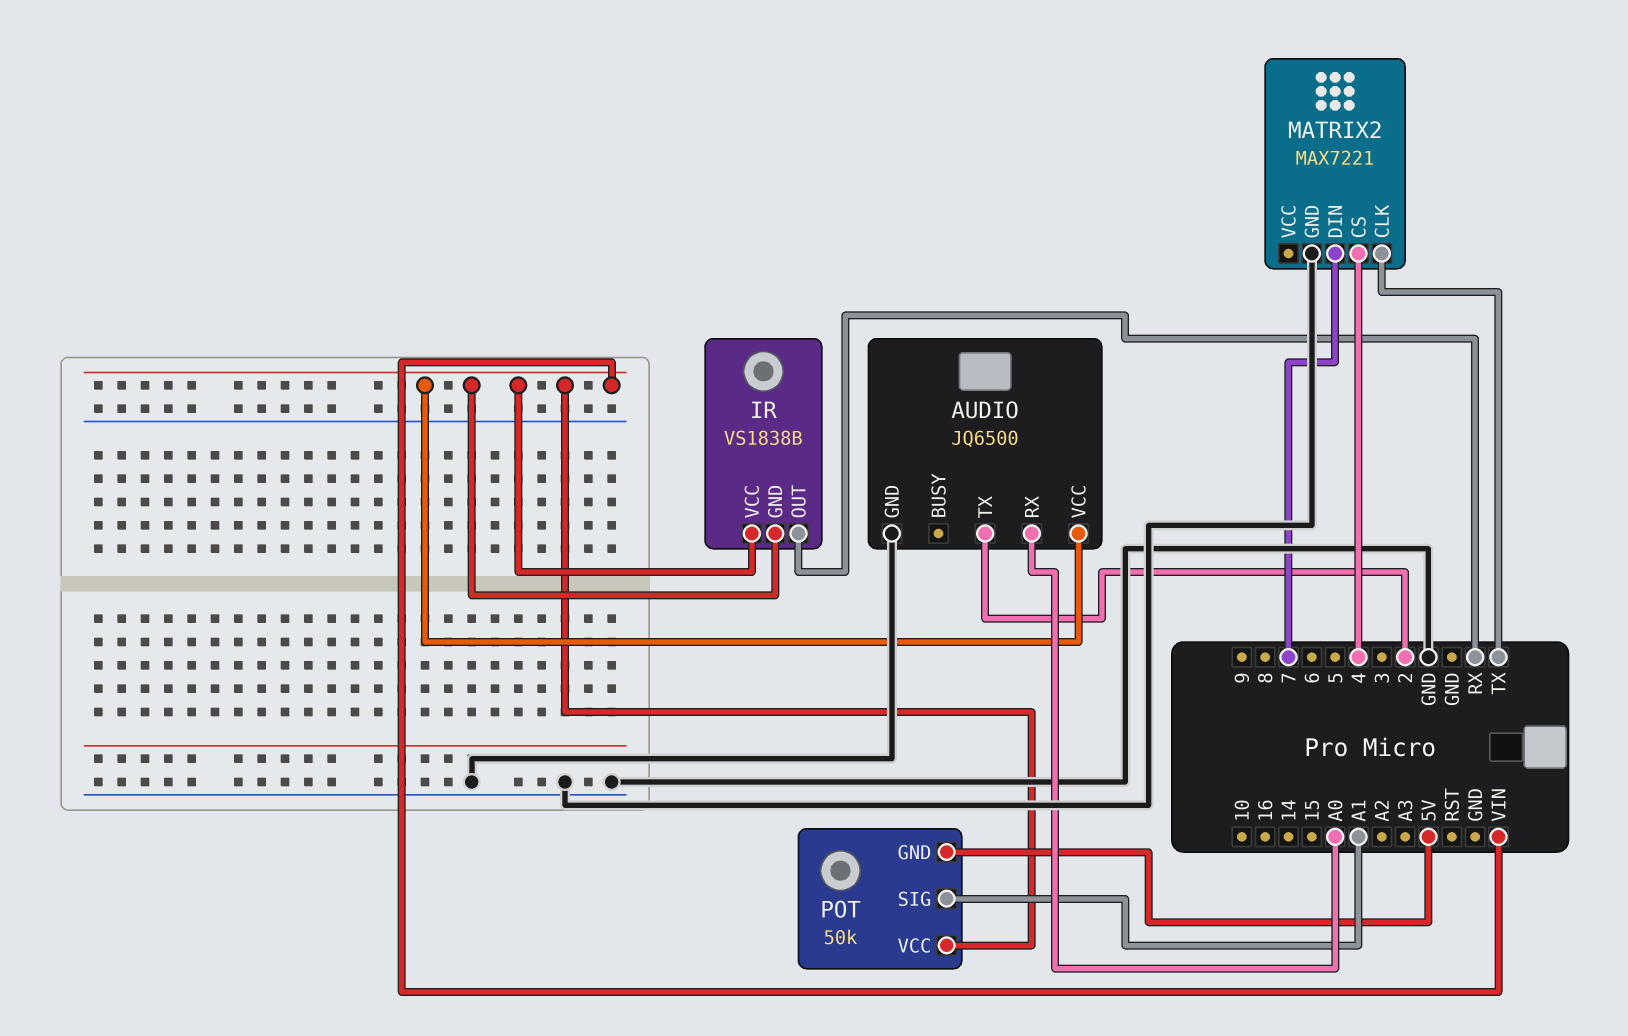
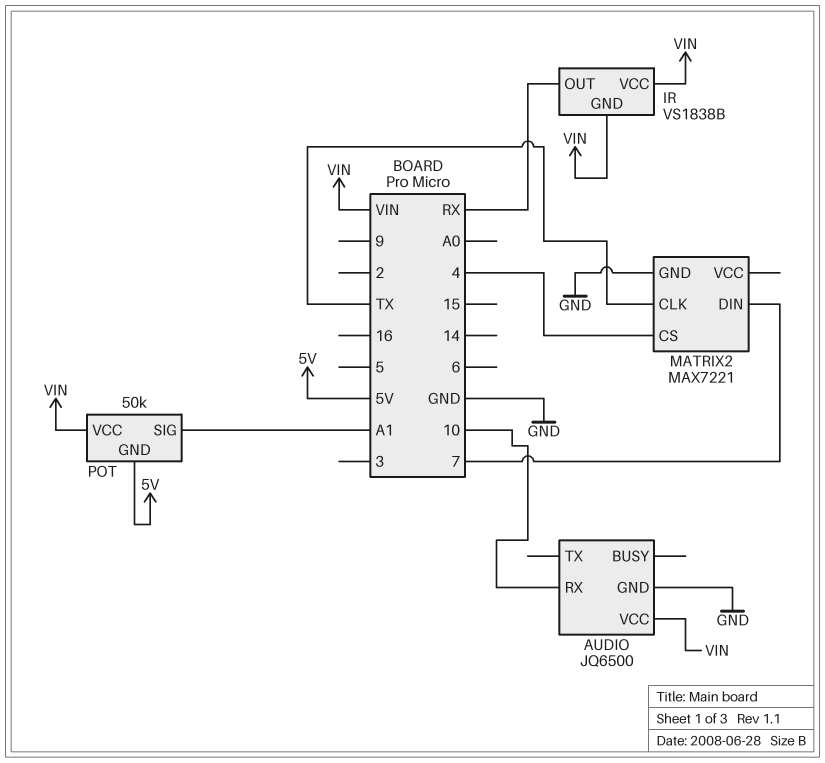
AUDIO pin RX: A0 -> 10
AUDIO pin TX: 2 -> none

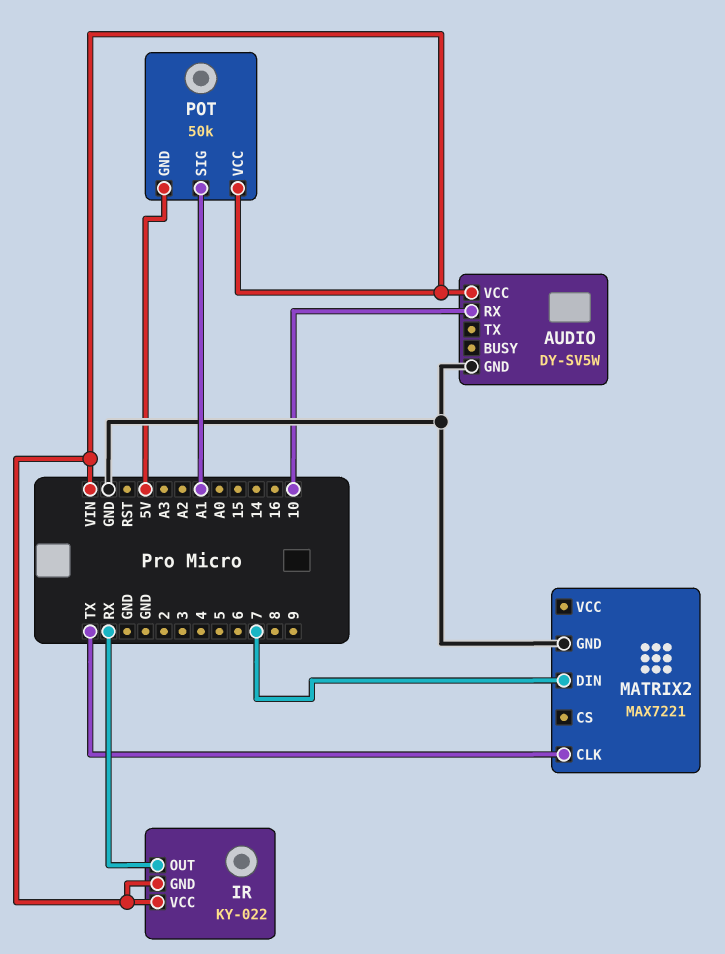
AUDIO: JQ6500 -> DY-SV5W
IR: VS1838B -> KY-022
MATRIX2 pin CS: 4 -> none

